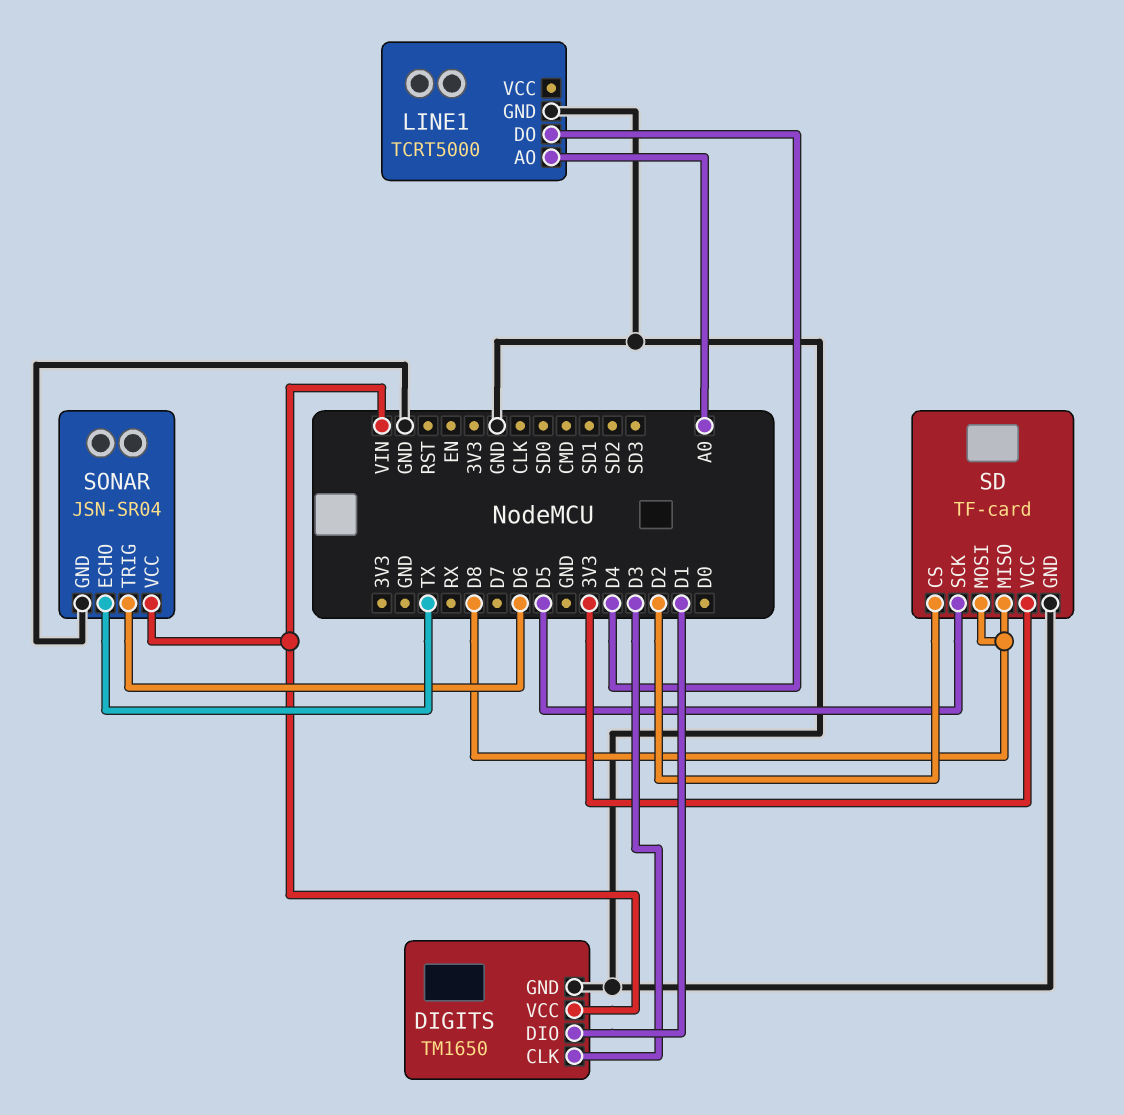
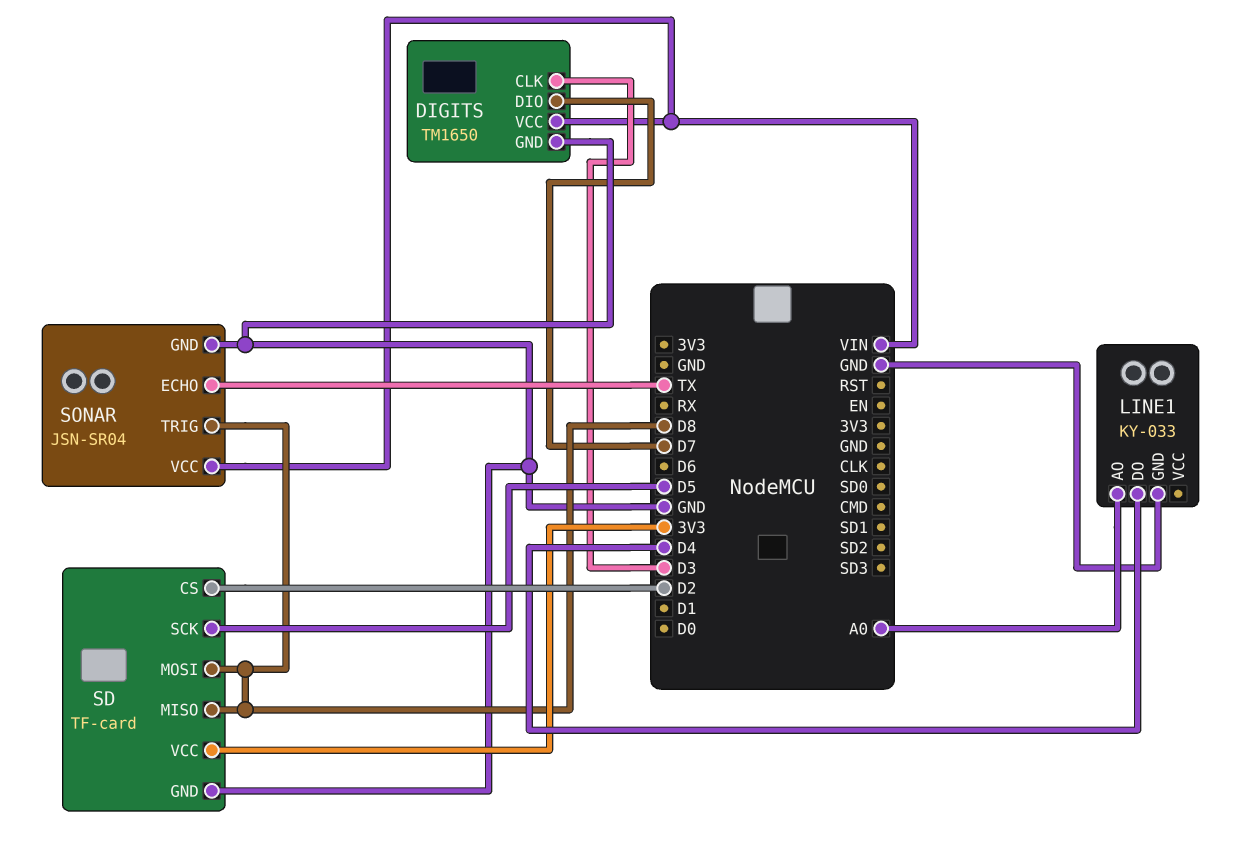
DIGITS pin DIO: D1 -> D7
LINE1: TCRT5000 -> KY-033
SONAR pin TRIG: D6 -> D8

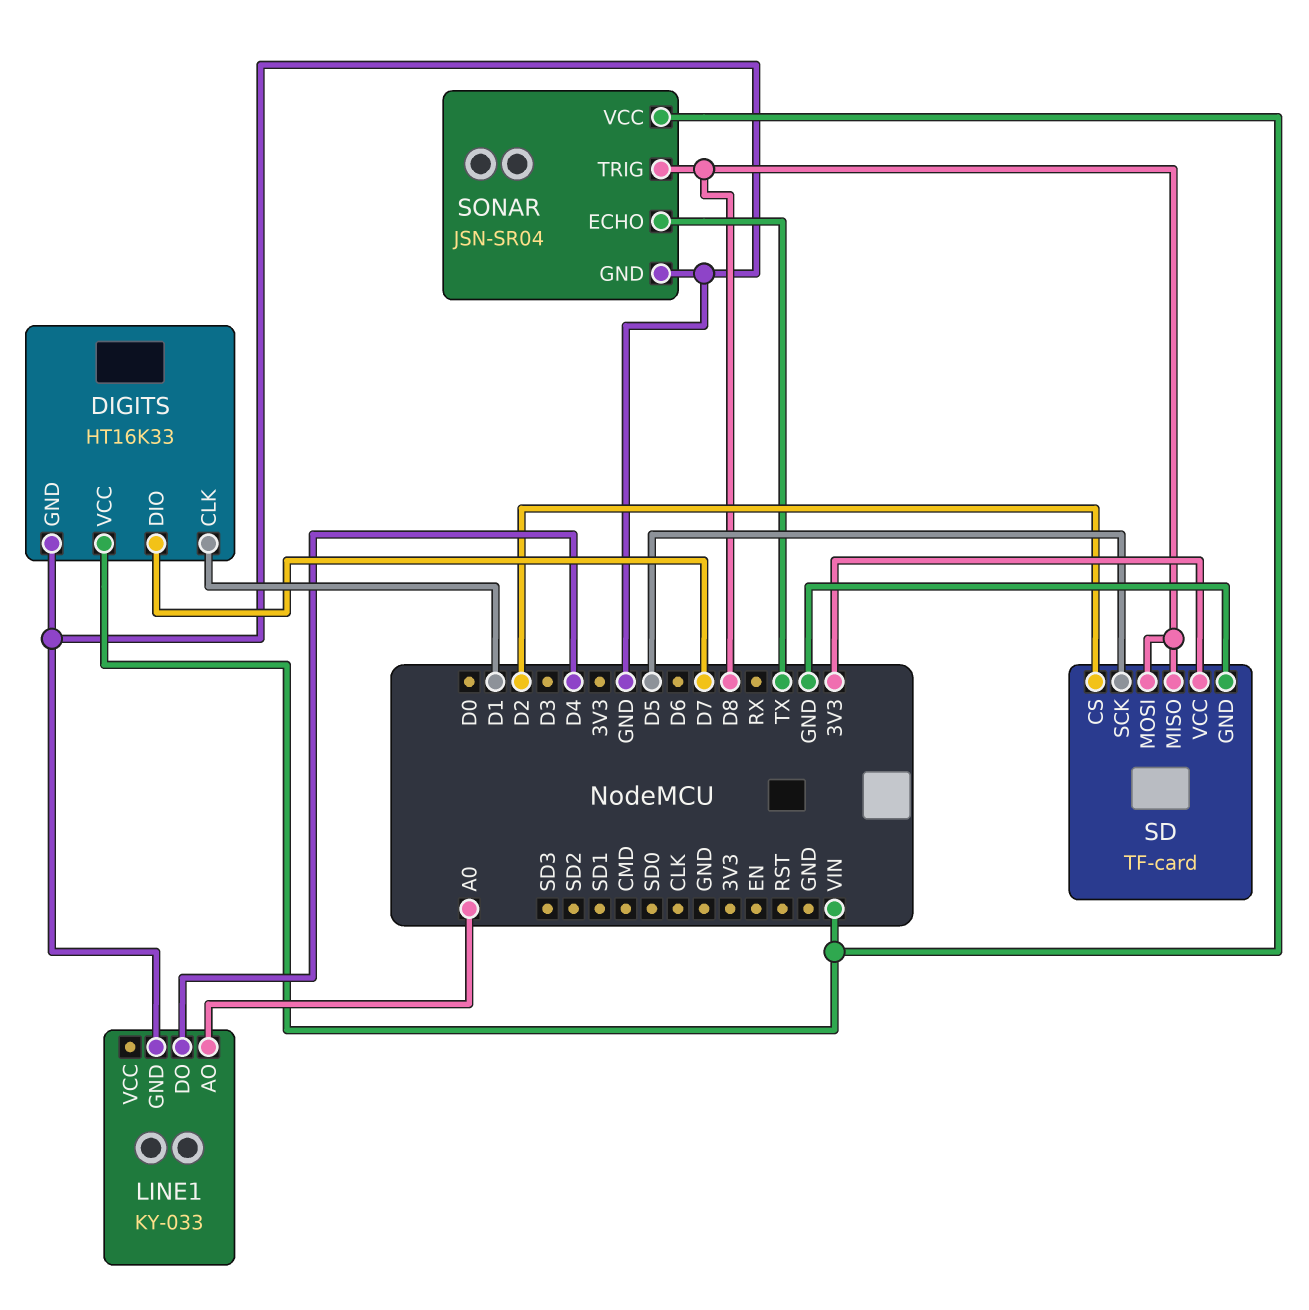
DIGITS: TM1650 -> HT16K33
DIGITS pin CLK: D3 -> D1

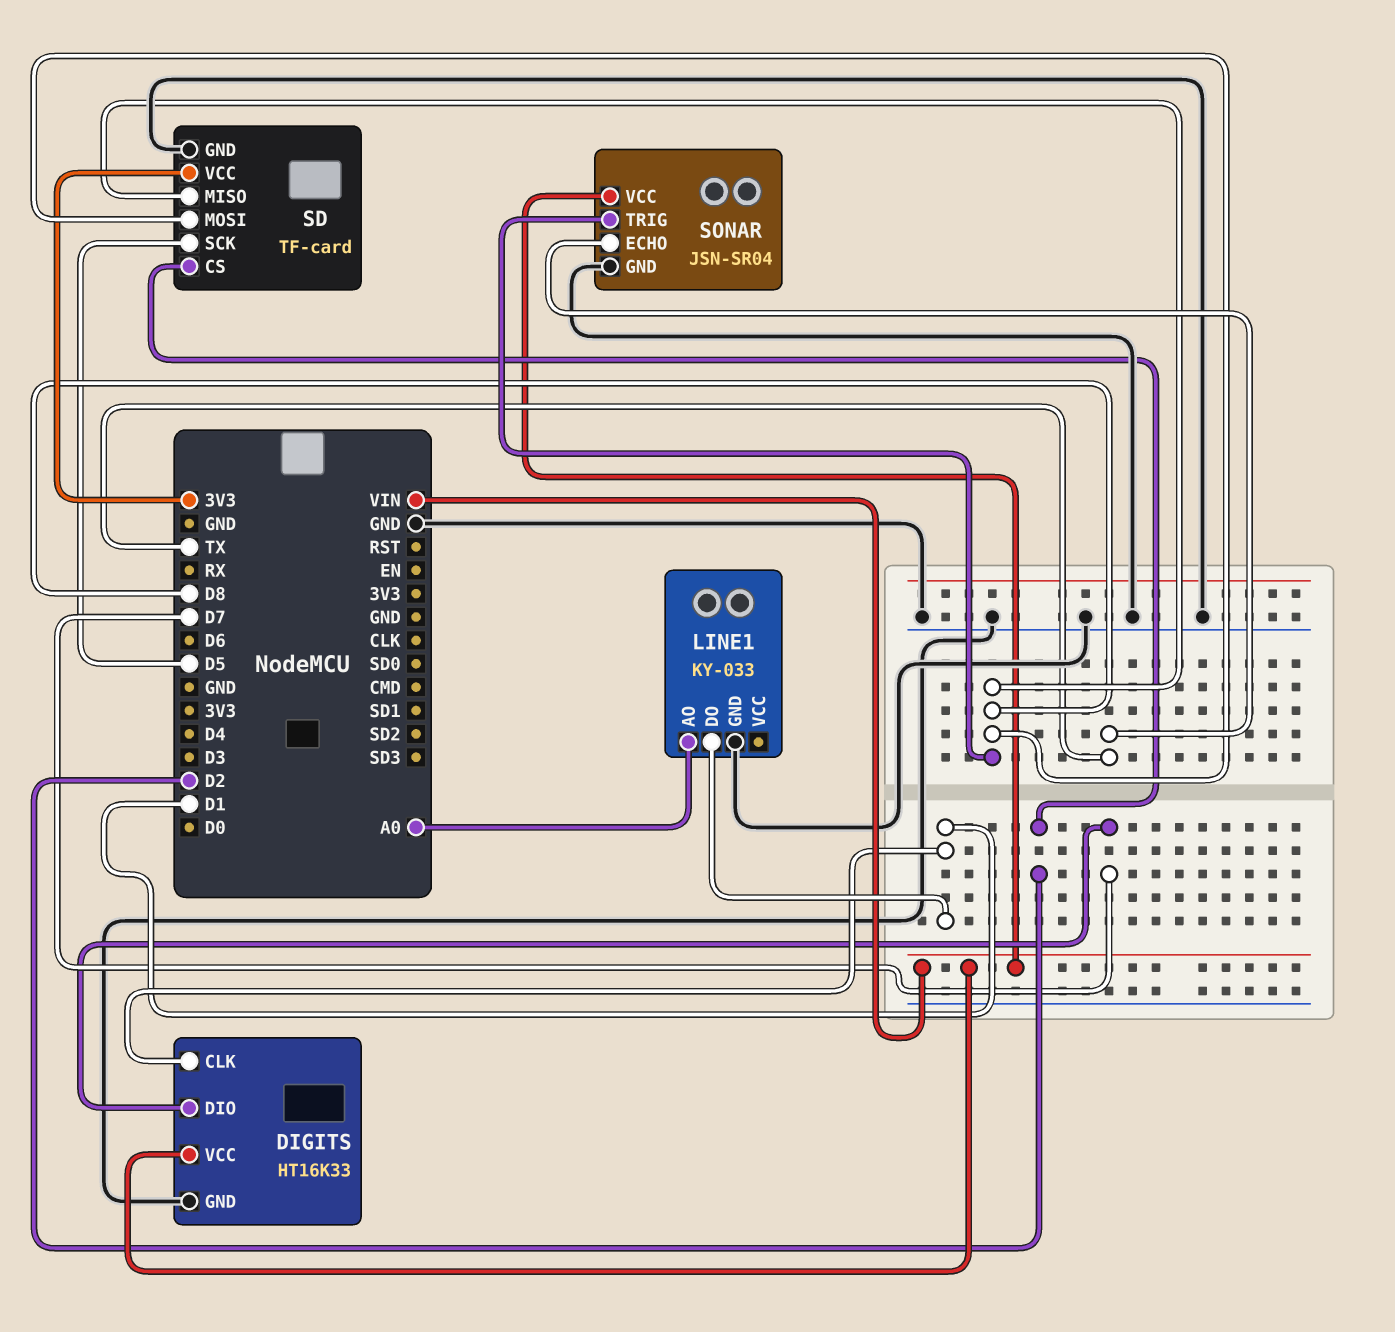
LINE1 pin DO: D4 -> D1

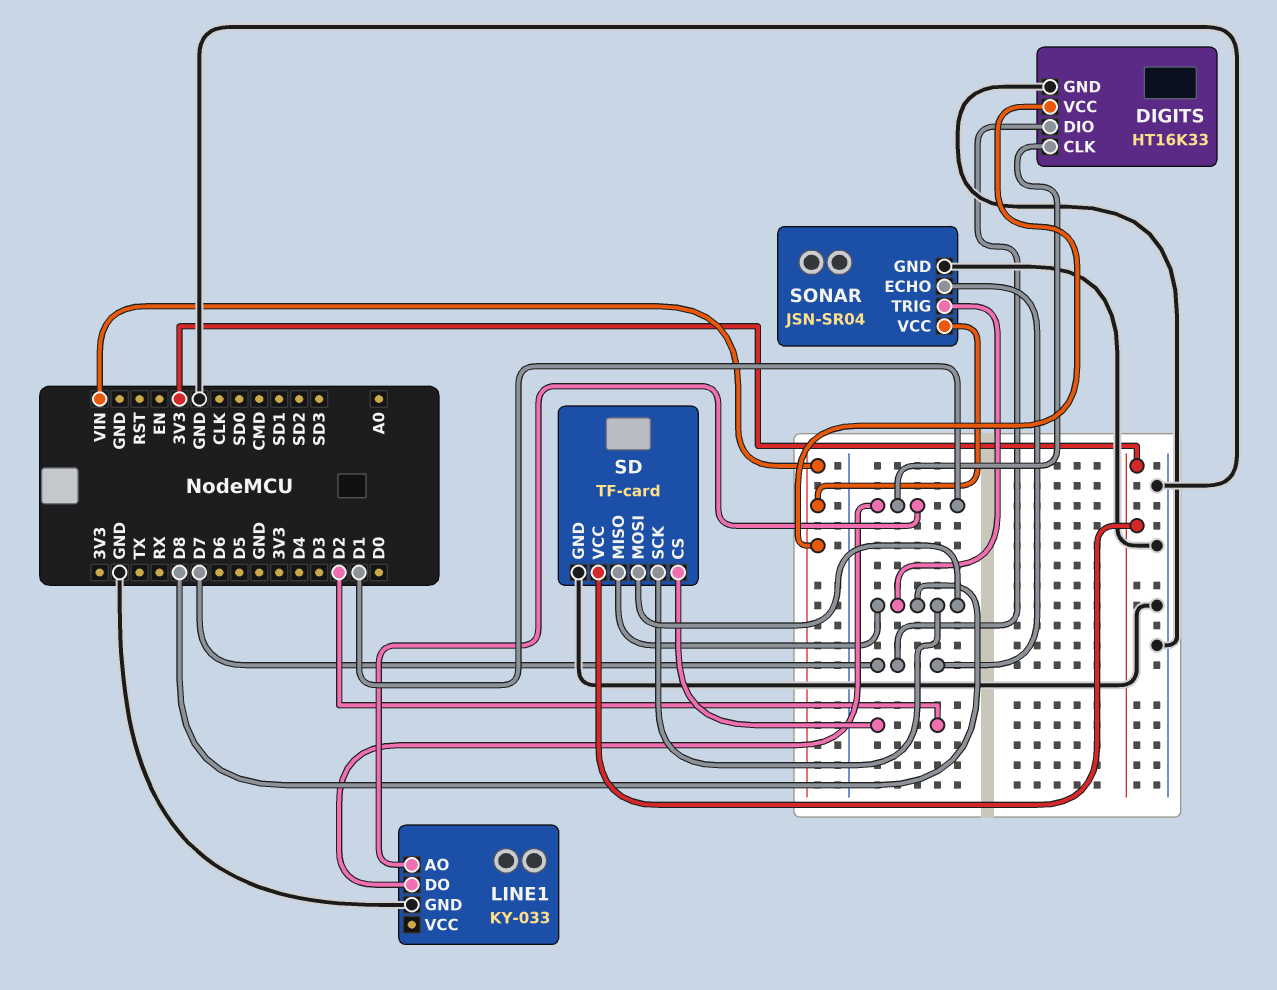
LINE1 pin AO: A0 -> D1
SD pin SCK: D5 -> D8
SONAR pin ECHO: TX -> D7

